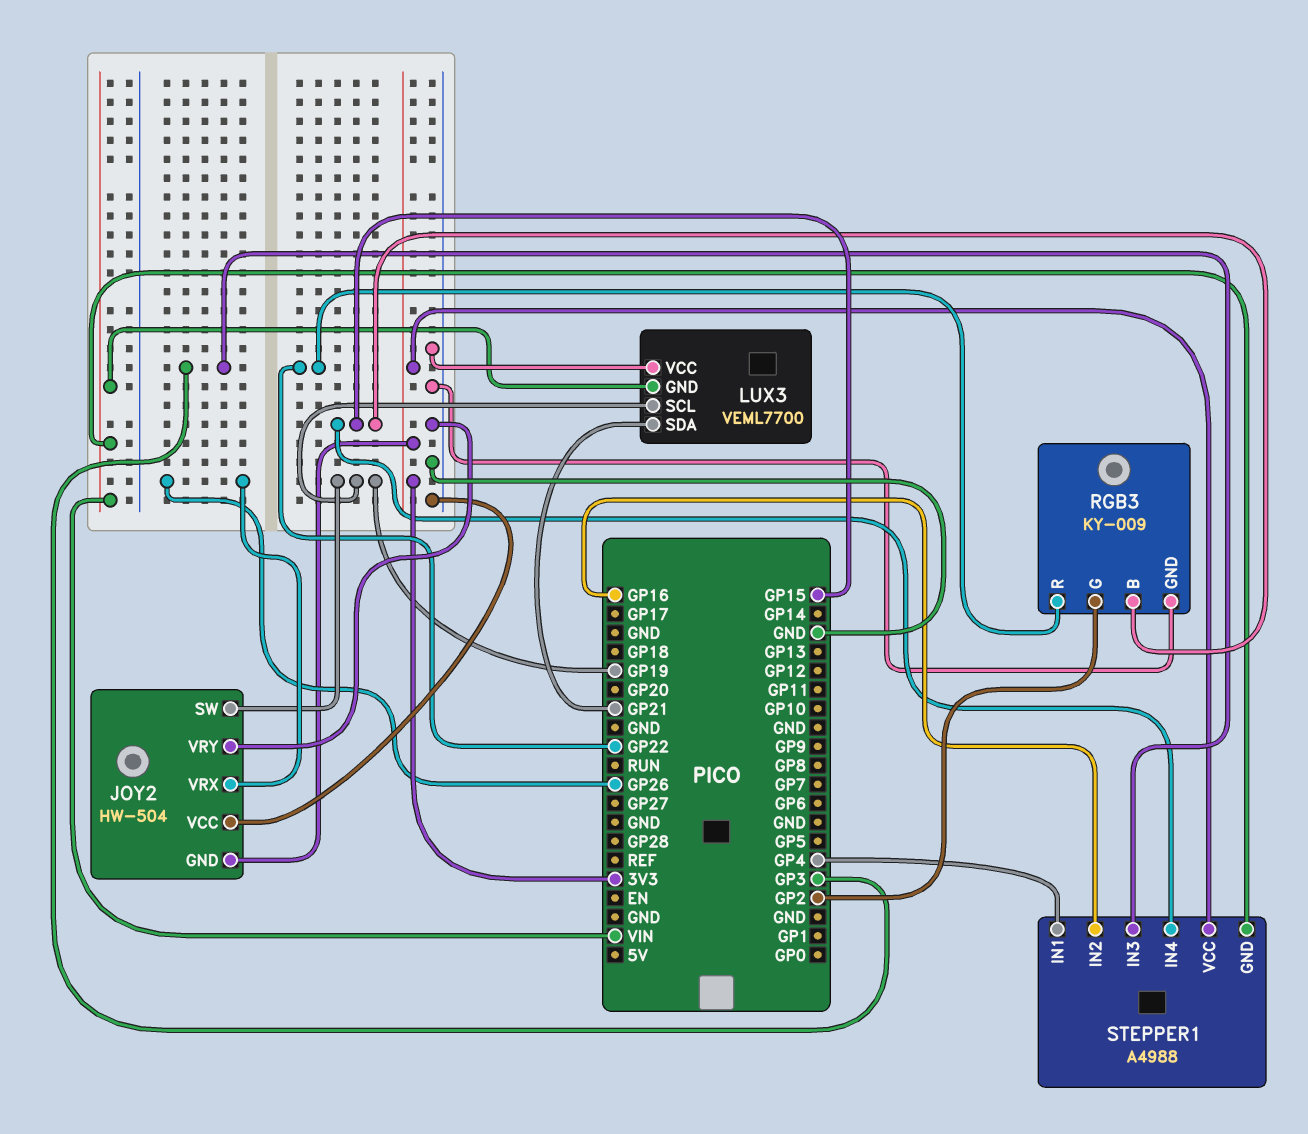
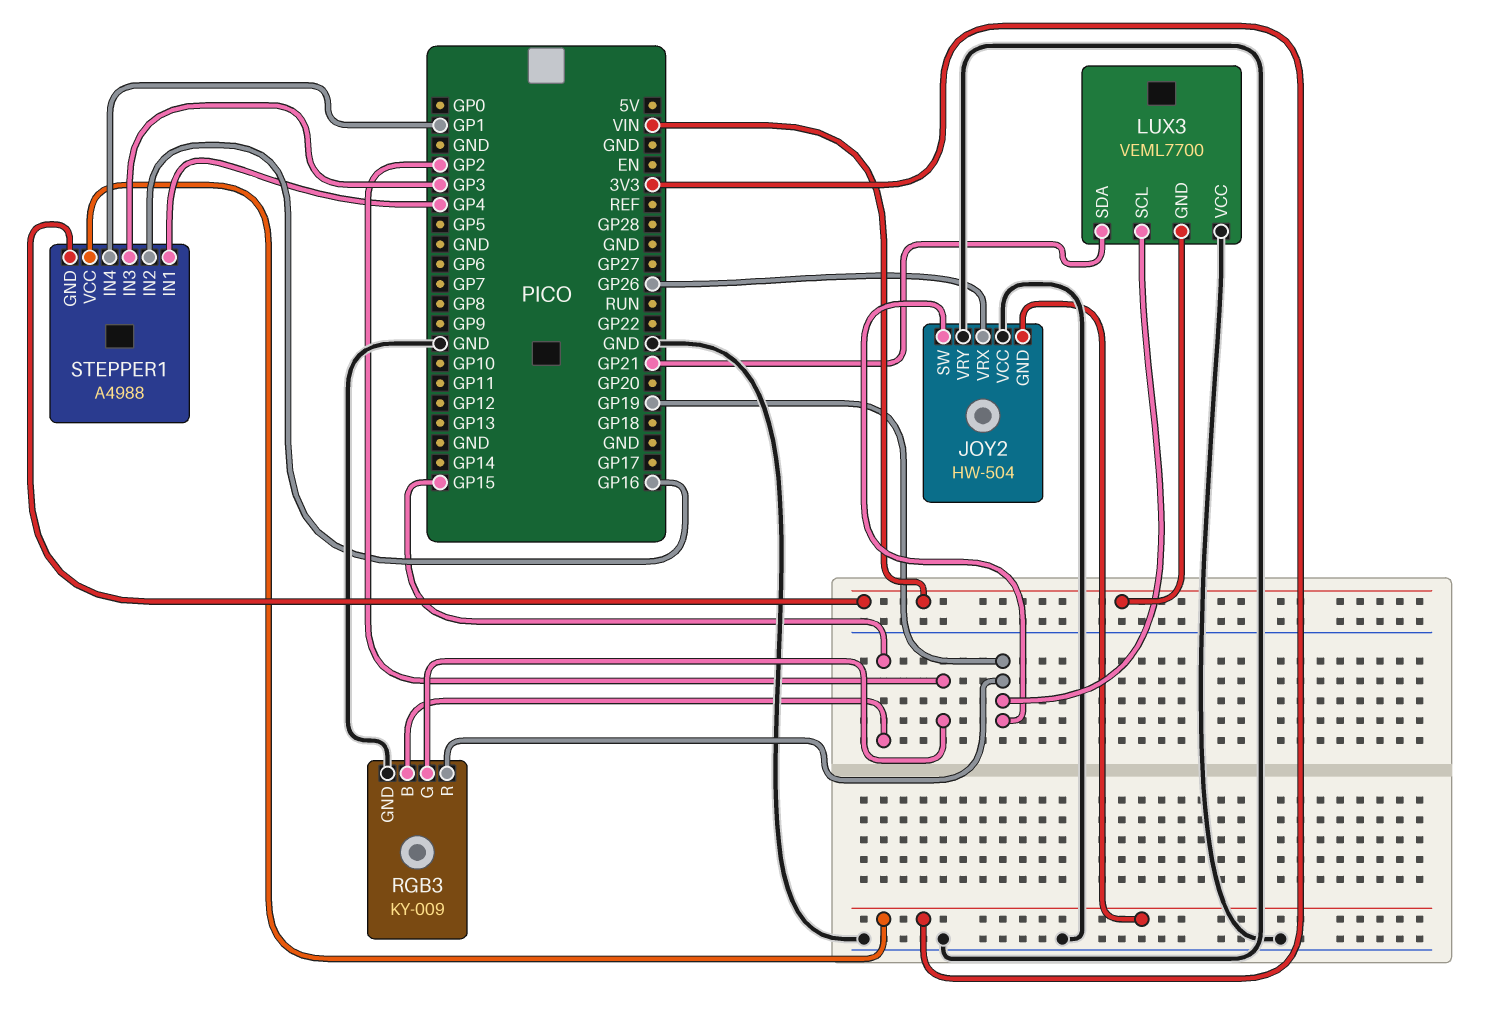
RGB3 pin R: GP22 -> GP19
STEPPER1 pin IN4: GP15 -> GP1

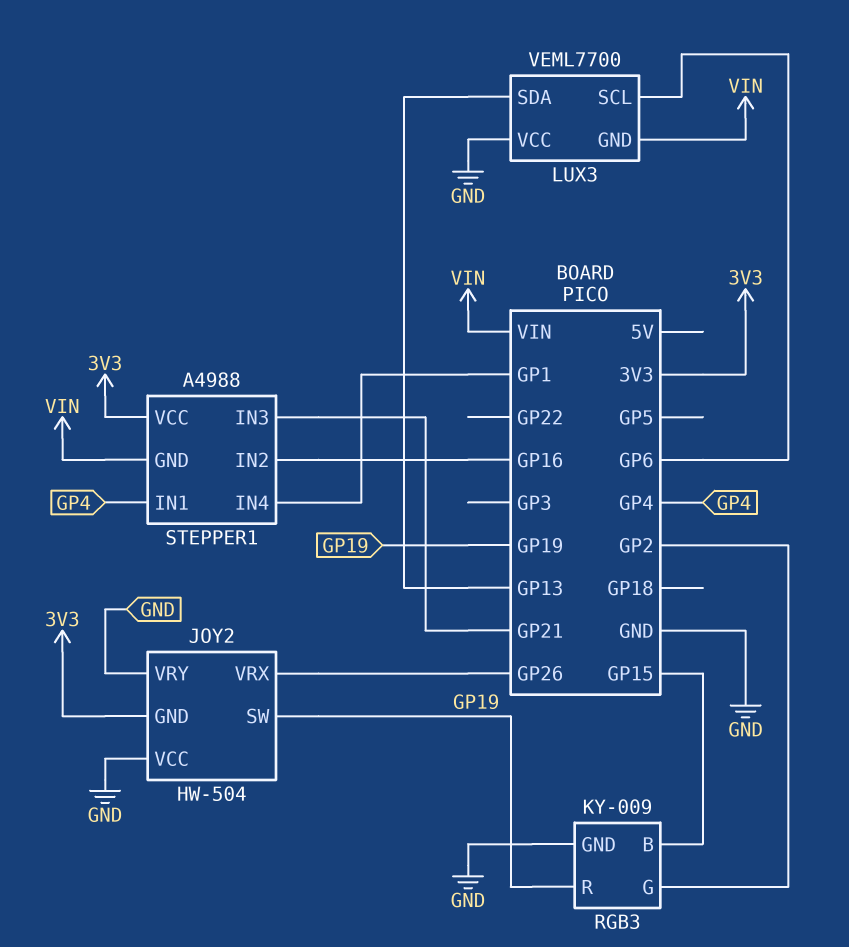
LUX3 pin SCL: GP19 -> GP6
LUX3 pin SDA: GP21 -> GP13
STEPPER1 pin IN3: GP3 -> GP21

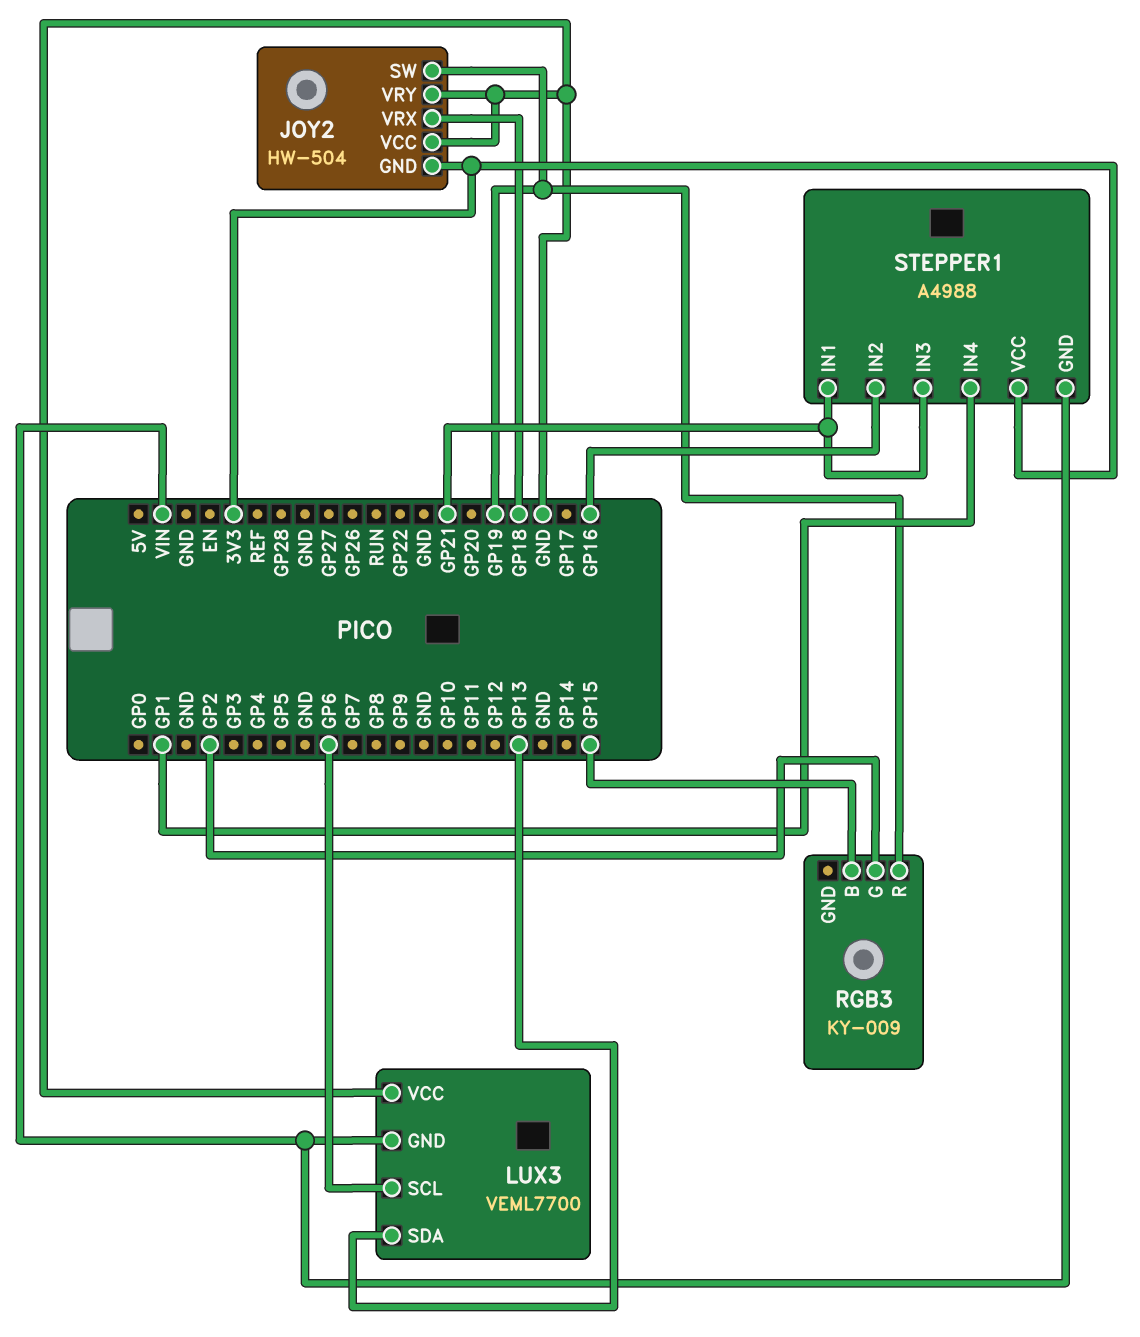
JOY2 pin VRX: GP26 -> GP18
RGB3 pin GND: GND -> none
STEPPER1 pin IN1: GP4 -> GP21

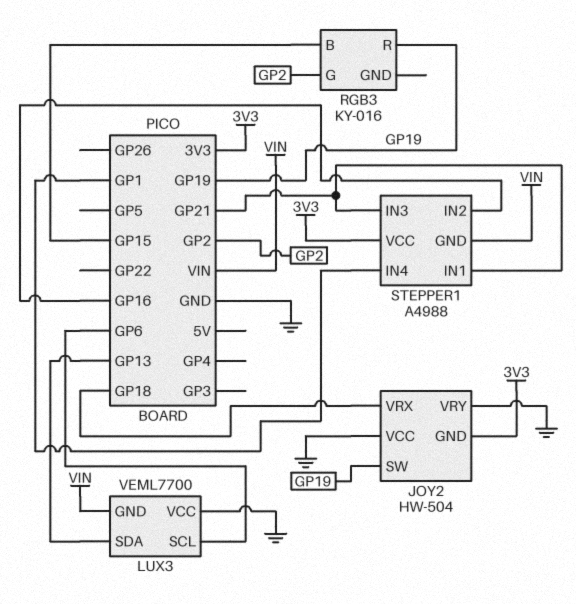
RGB3: KY-009 -> KY-016

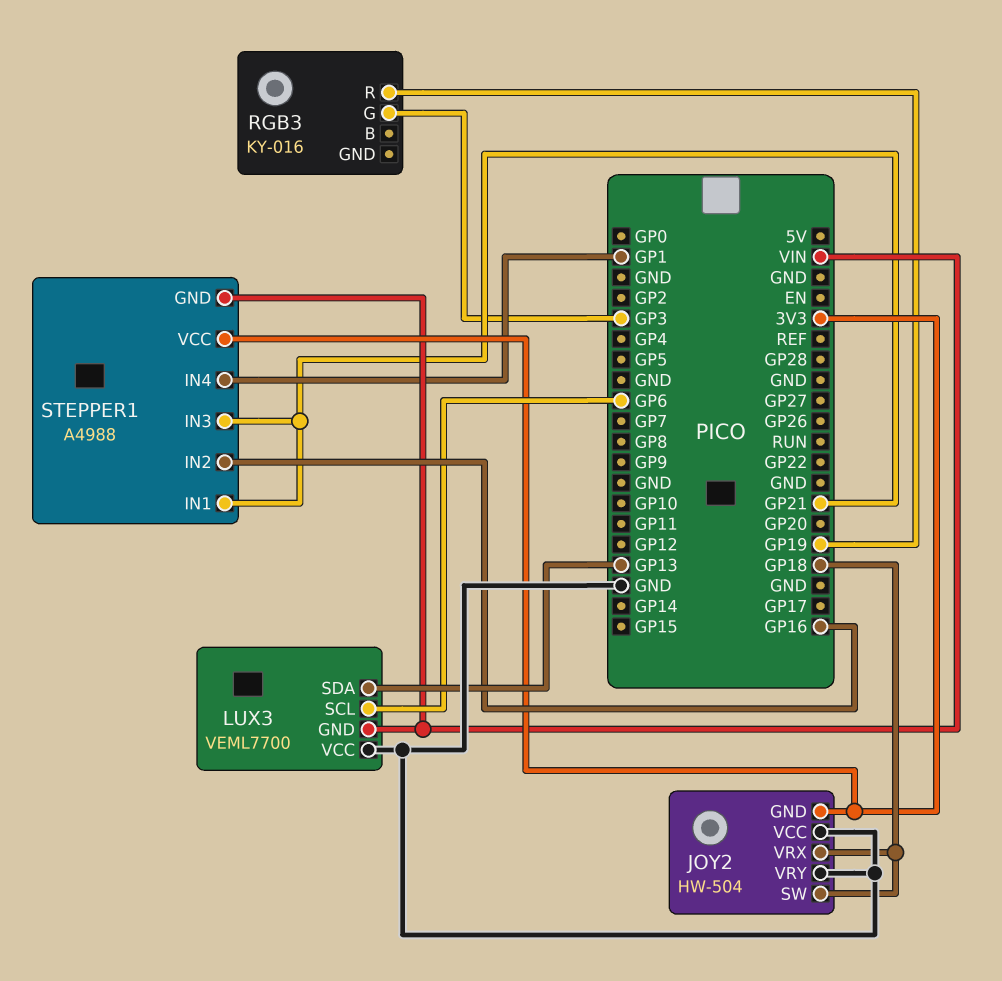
JOY2 pin SW: GP19 -> GP18
RGB3 pin B: GP15 -> none
RGB3 pin G: GP2 -> GP3

